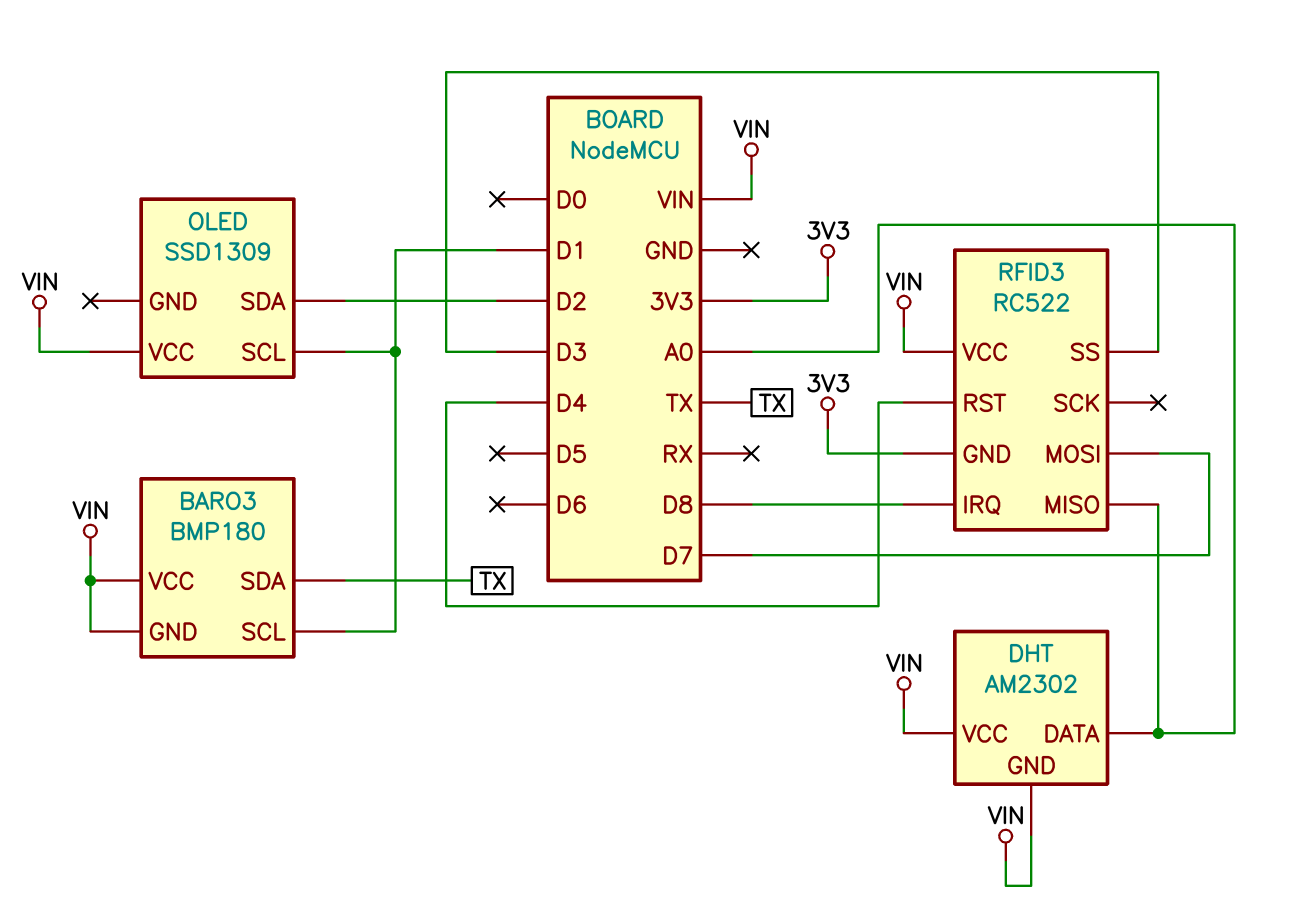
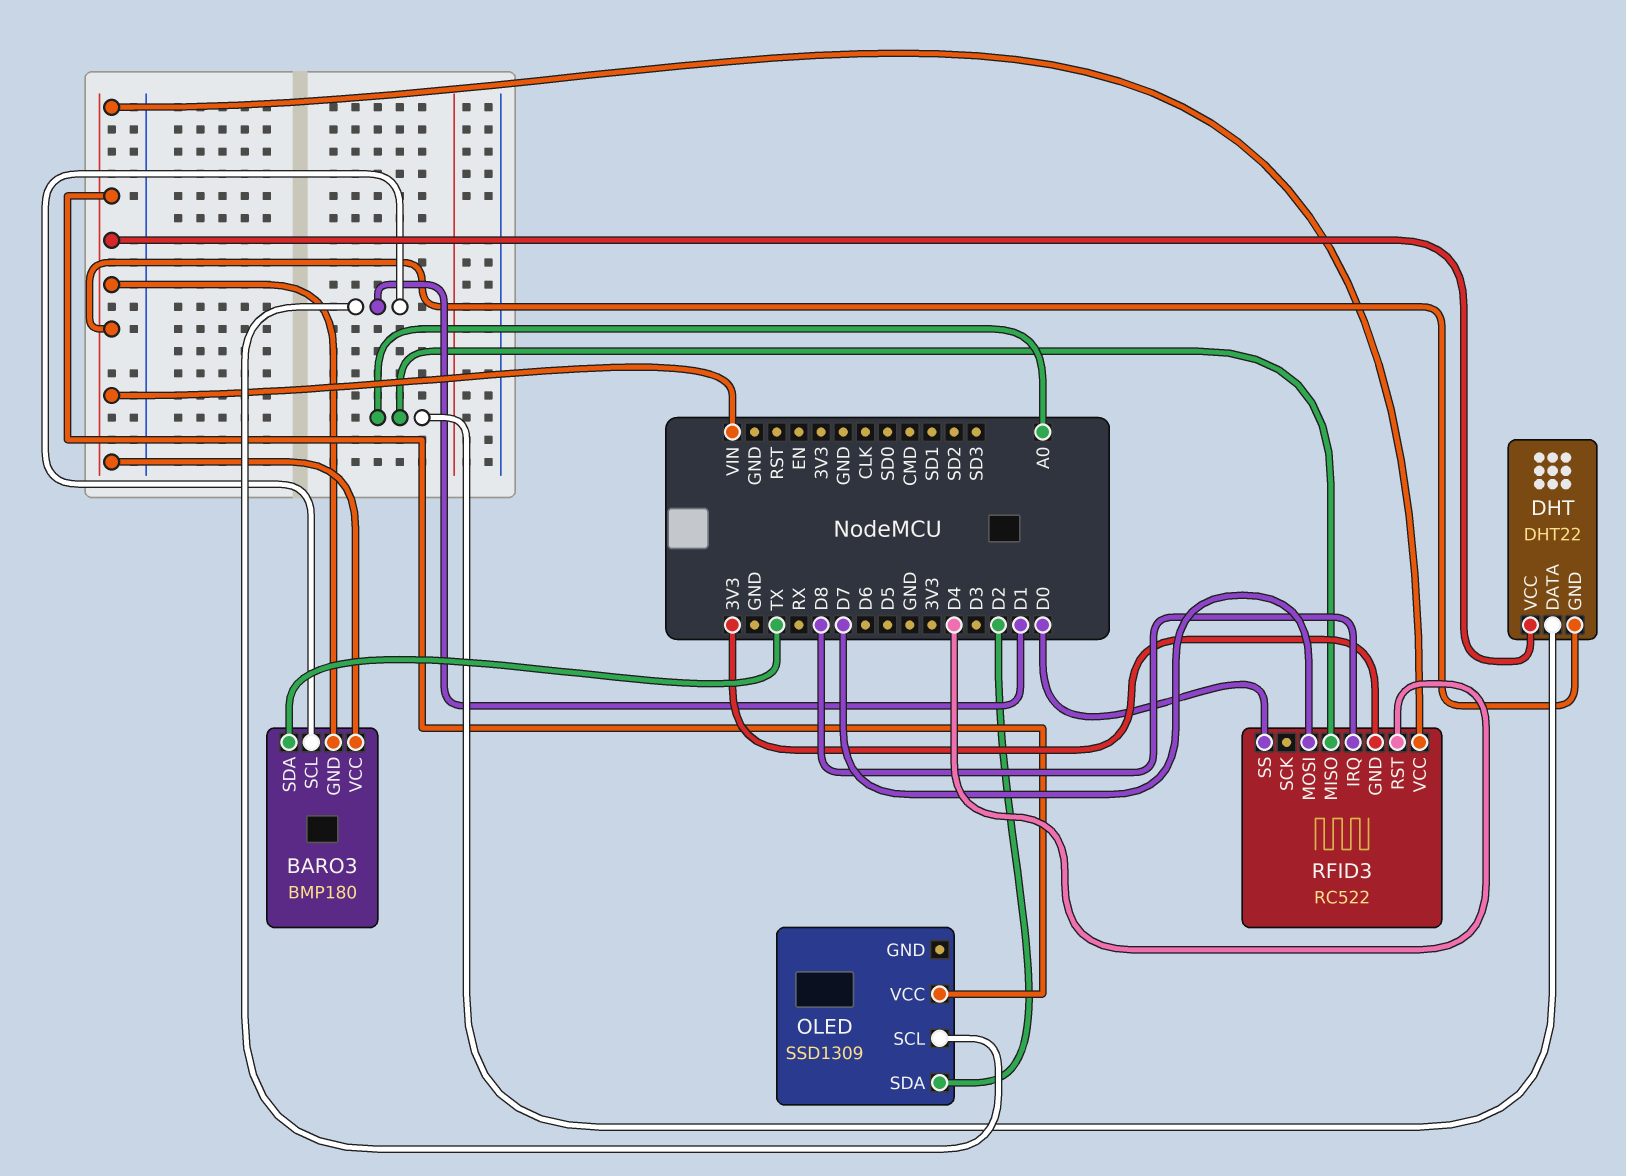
DHT: AM2302 -> DHT22
RFID3 pin SS: D3 -> D0

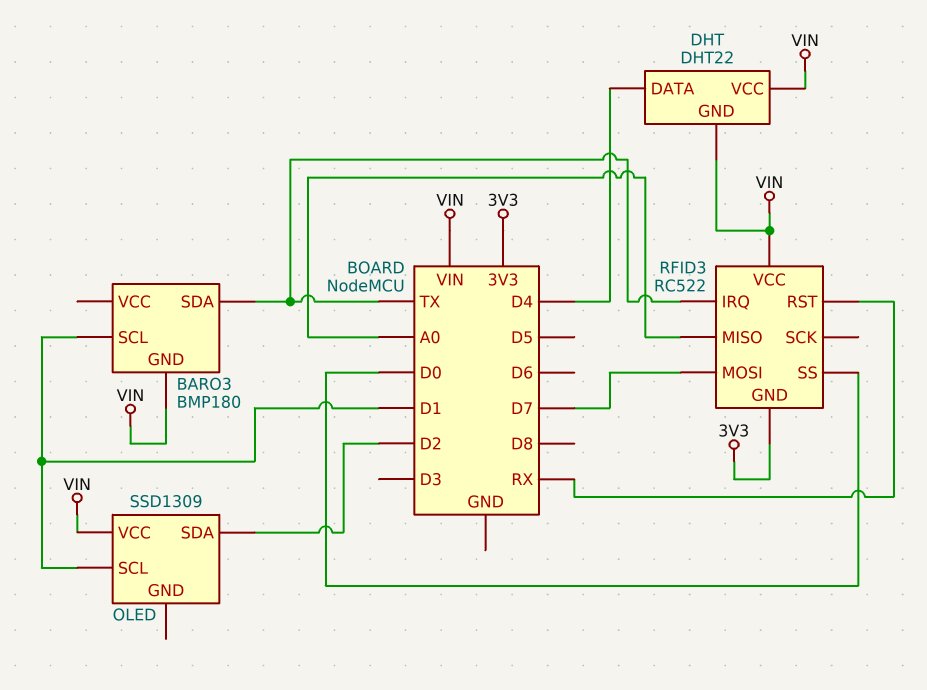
BARO3 pin VCC: VIN -> none
DHT pin DATA: A0 -> D4
RFID3 pin IRQ: D8 -> TX
RFID3 pin RST: D4 -> RX

